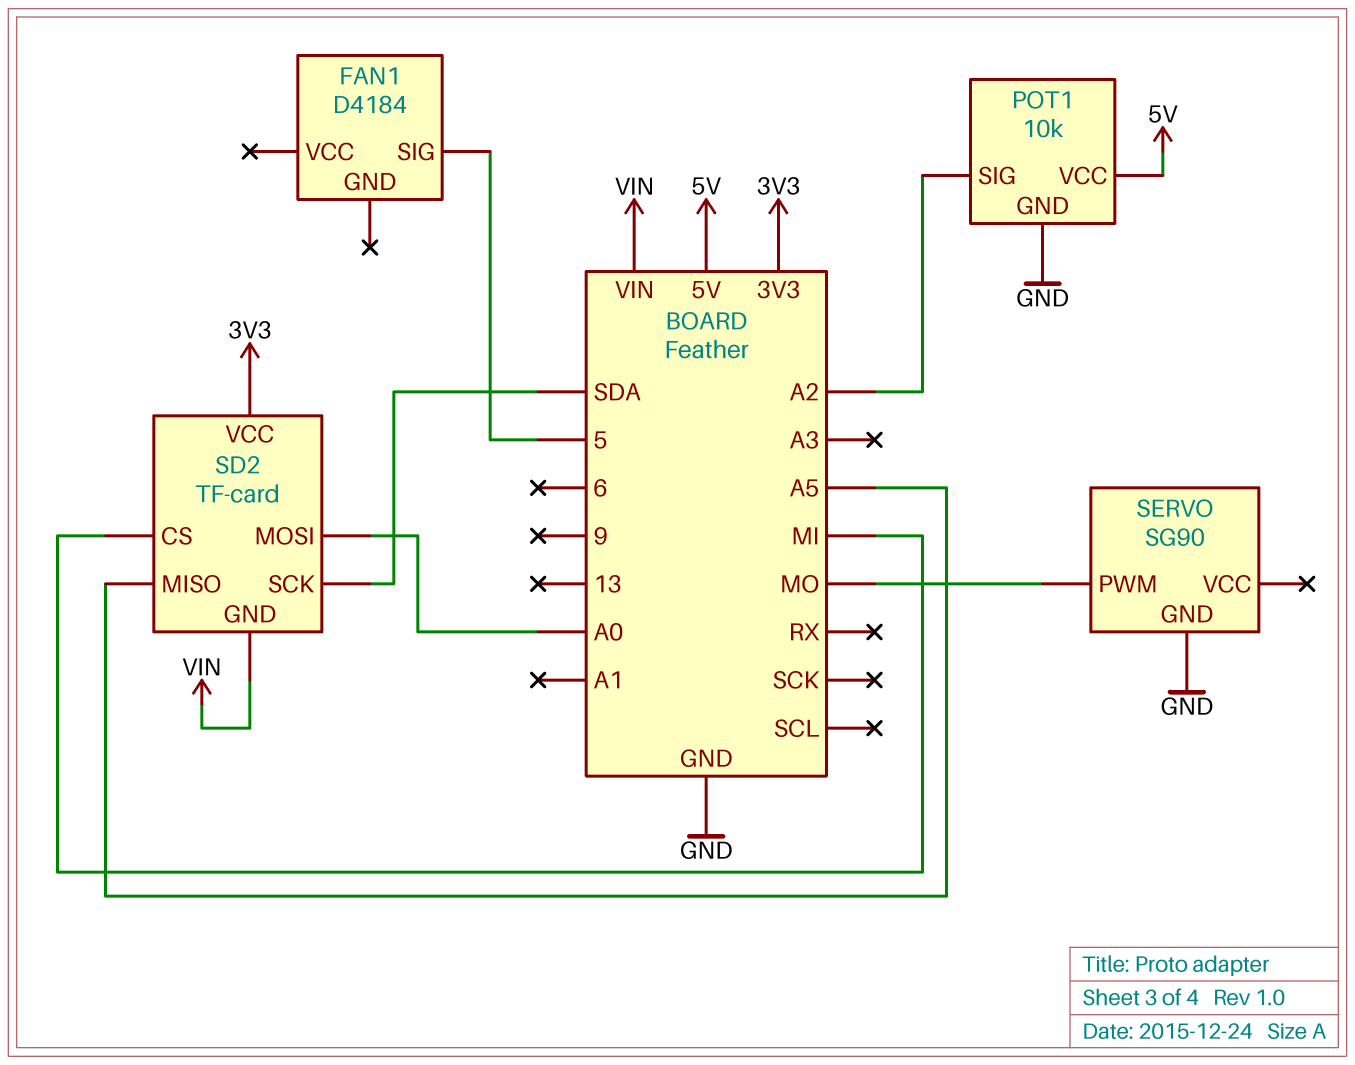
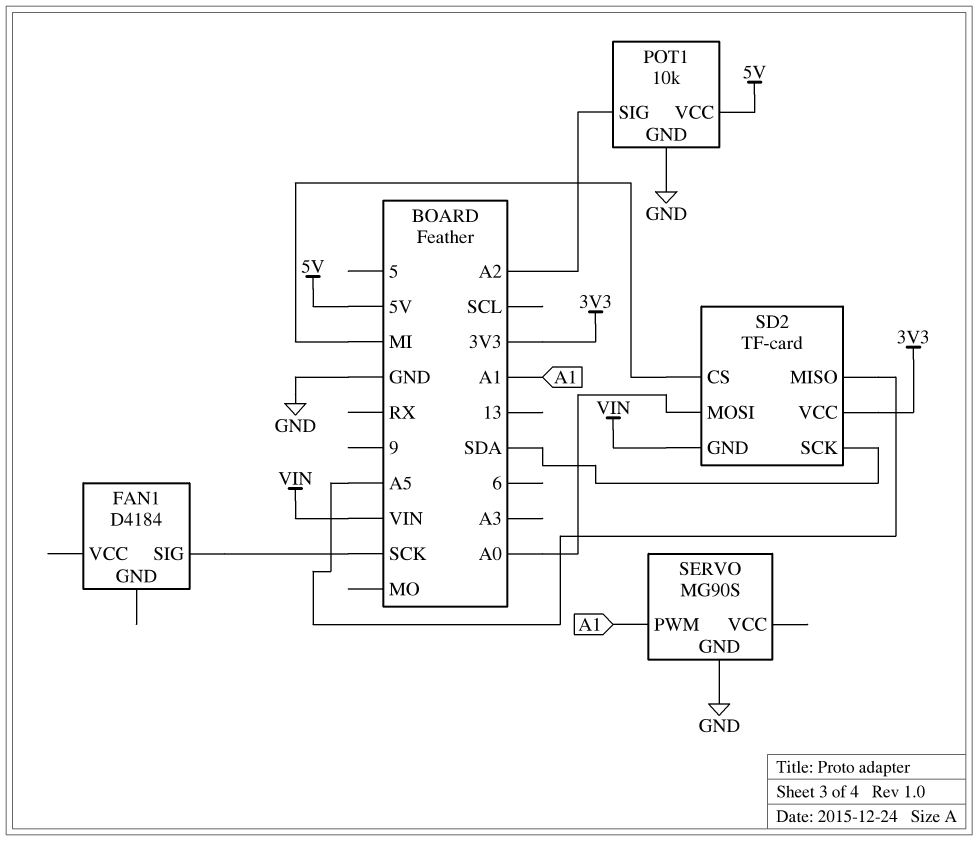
FAN1 pin SIG: 5 -> SCK
SERVO: SG90 -> MG90S
SERVO pin PWM: MO -> A1

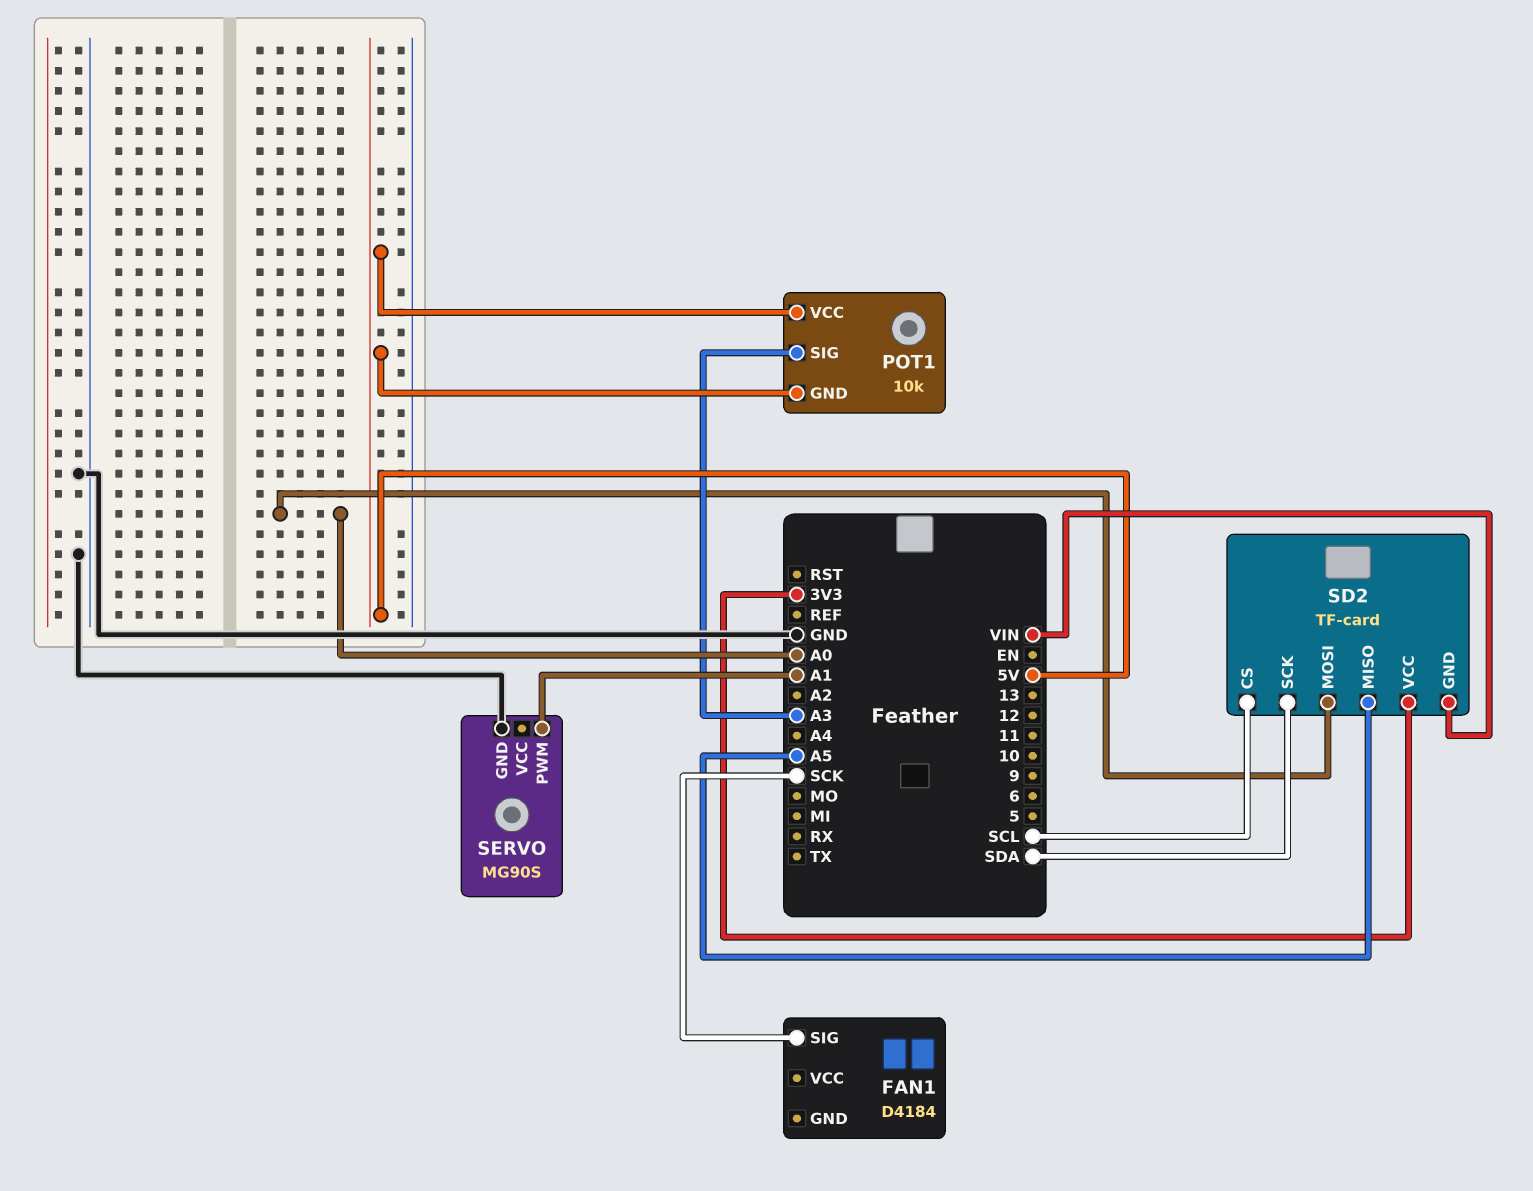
POT1 pin GND: GND -> 5V
POT1 pin SIG: A2 -> A3
SD2 pin CS: MI -> SCL

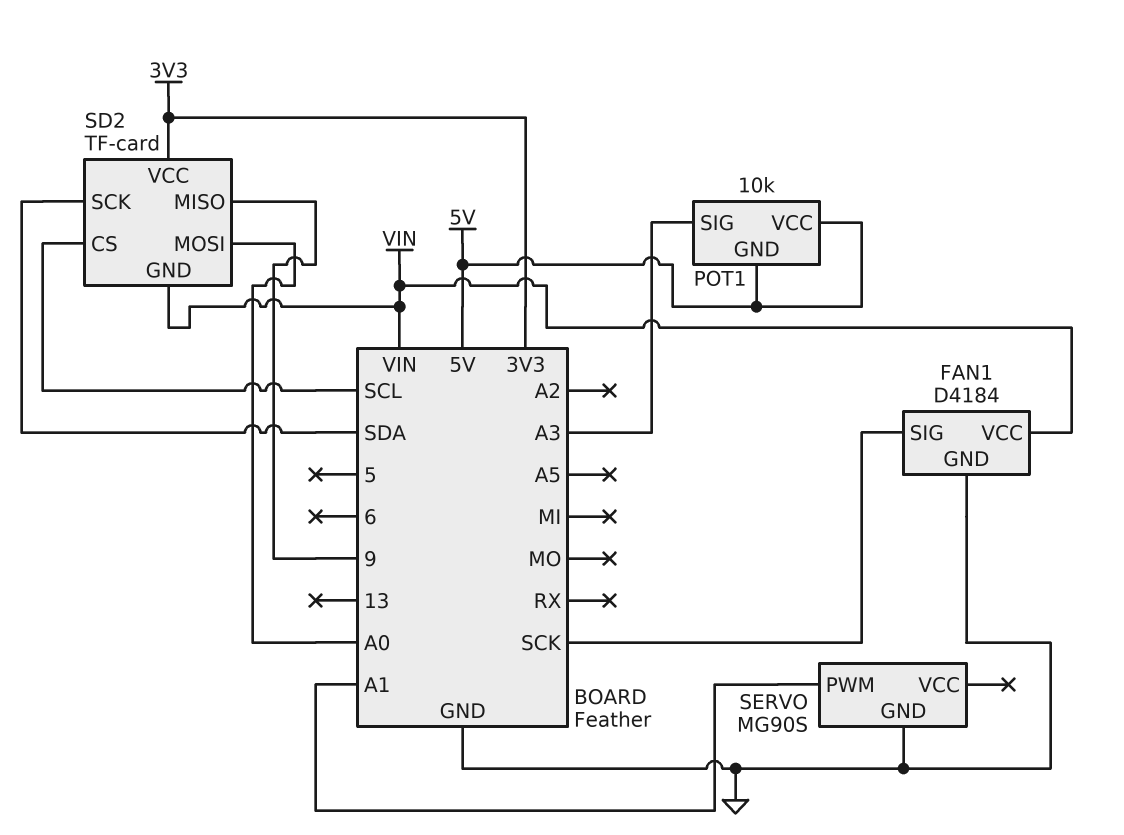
FAN1 pin GND: none -> GND
FAN1 pin VCC: none -> VIN
SD2 pin MISO: A5 -> 9

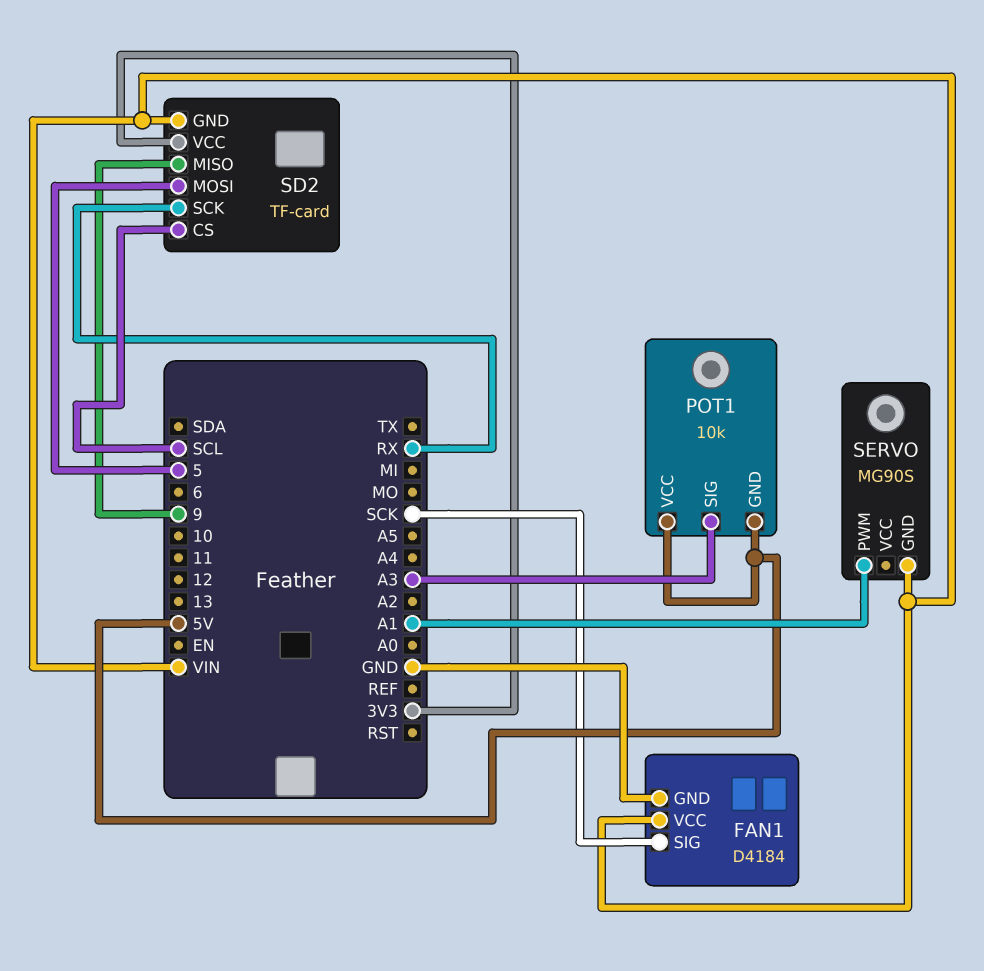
SD2 pin MOSI: A0 -> 5
SD2 pin SCK: SDA -> RX
SERVO pin GND: GND -> VIN

